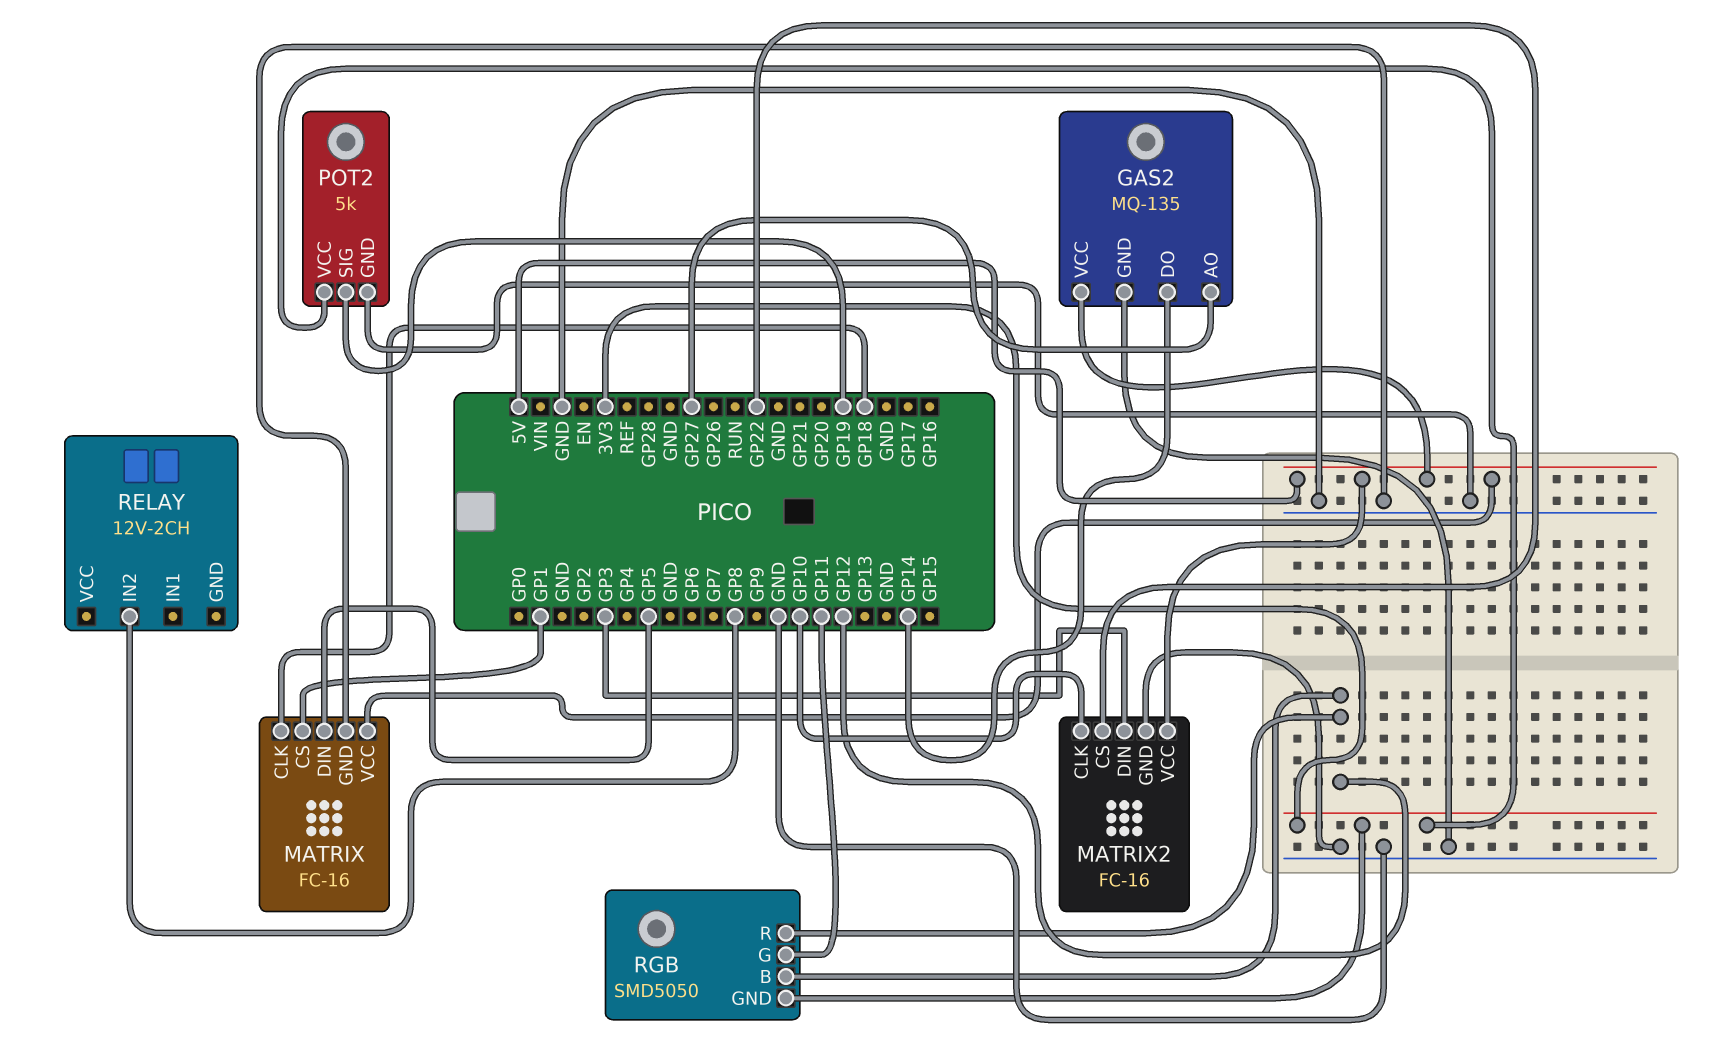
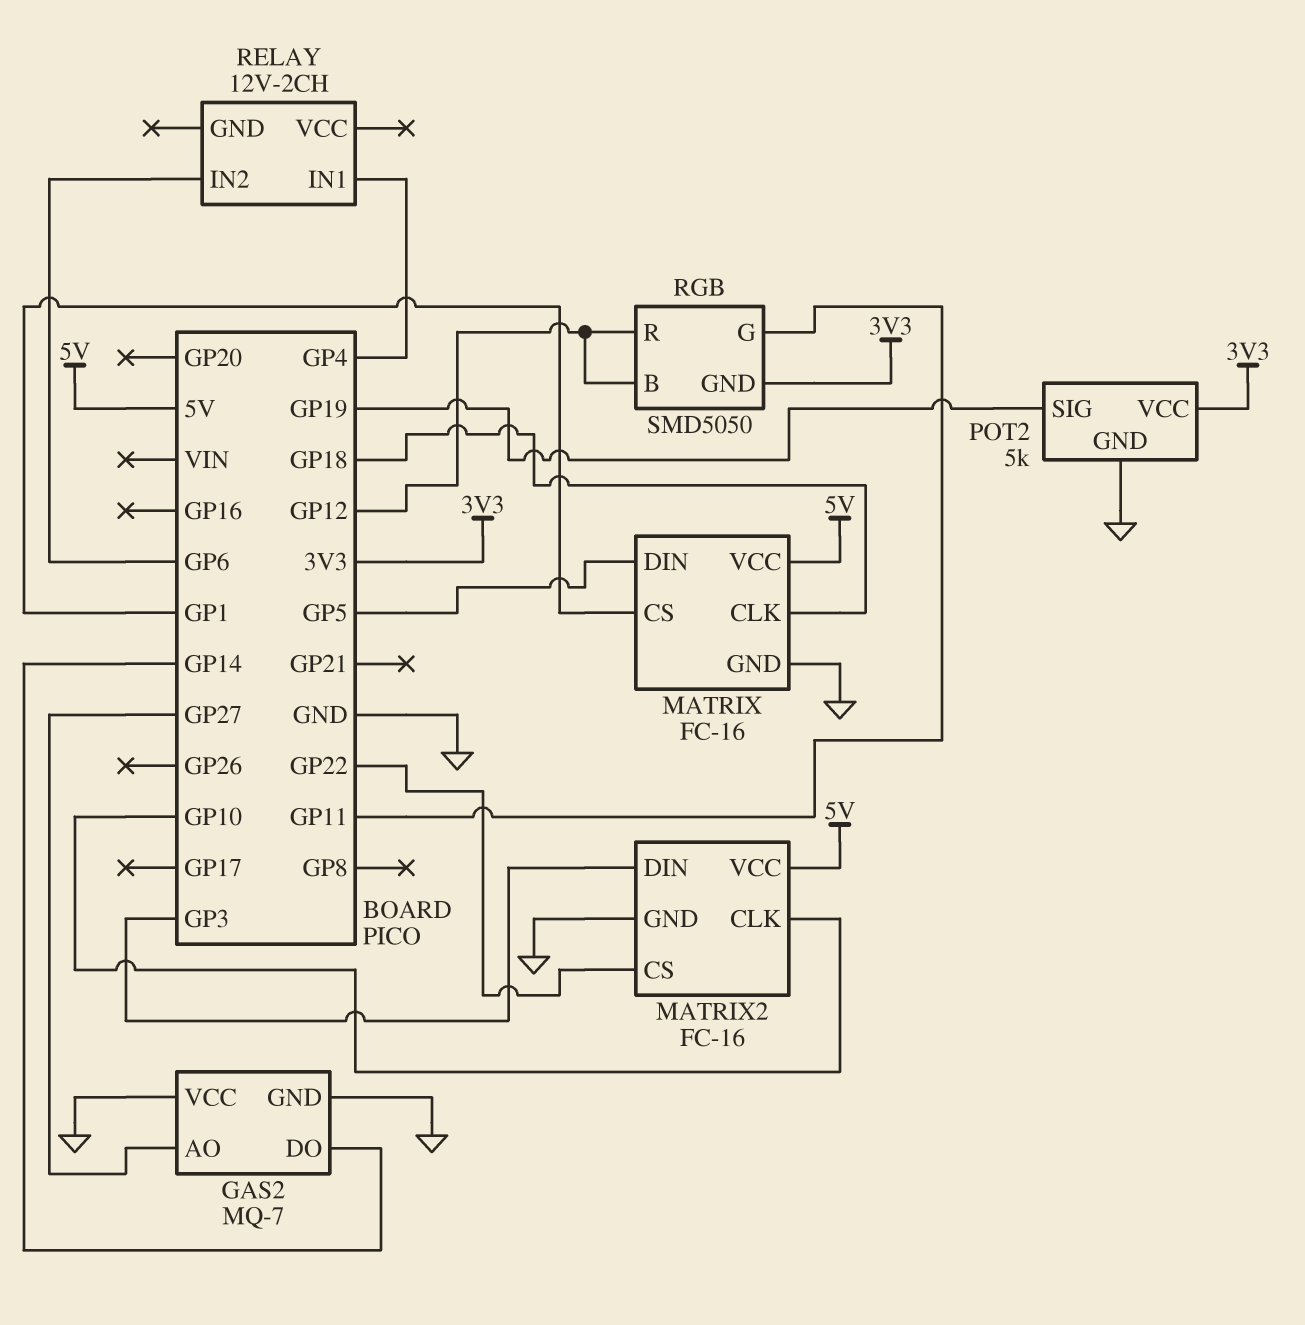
GAS2: MQ-135 -> MQ-7
GAS2 pin VCC: 5V -> GND
RELAY pin IN1: none -> GP4
RELAY pin IN2: GP8 -> GP6

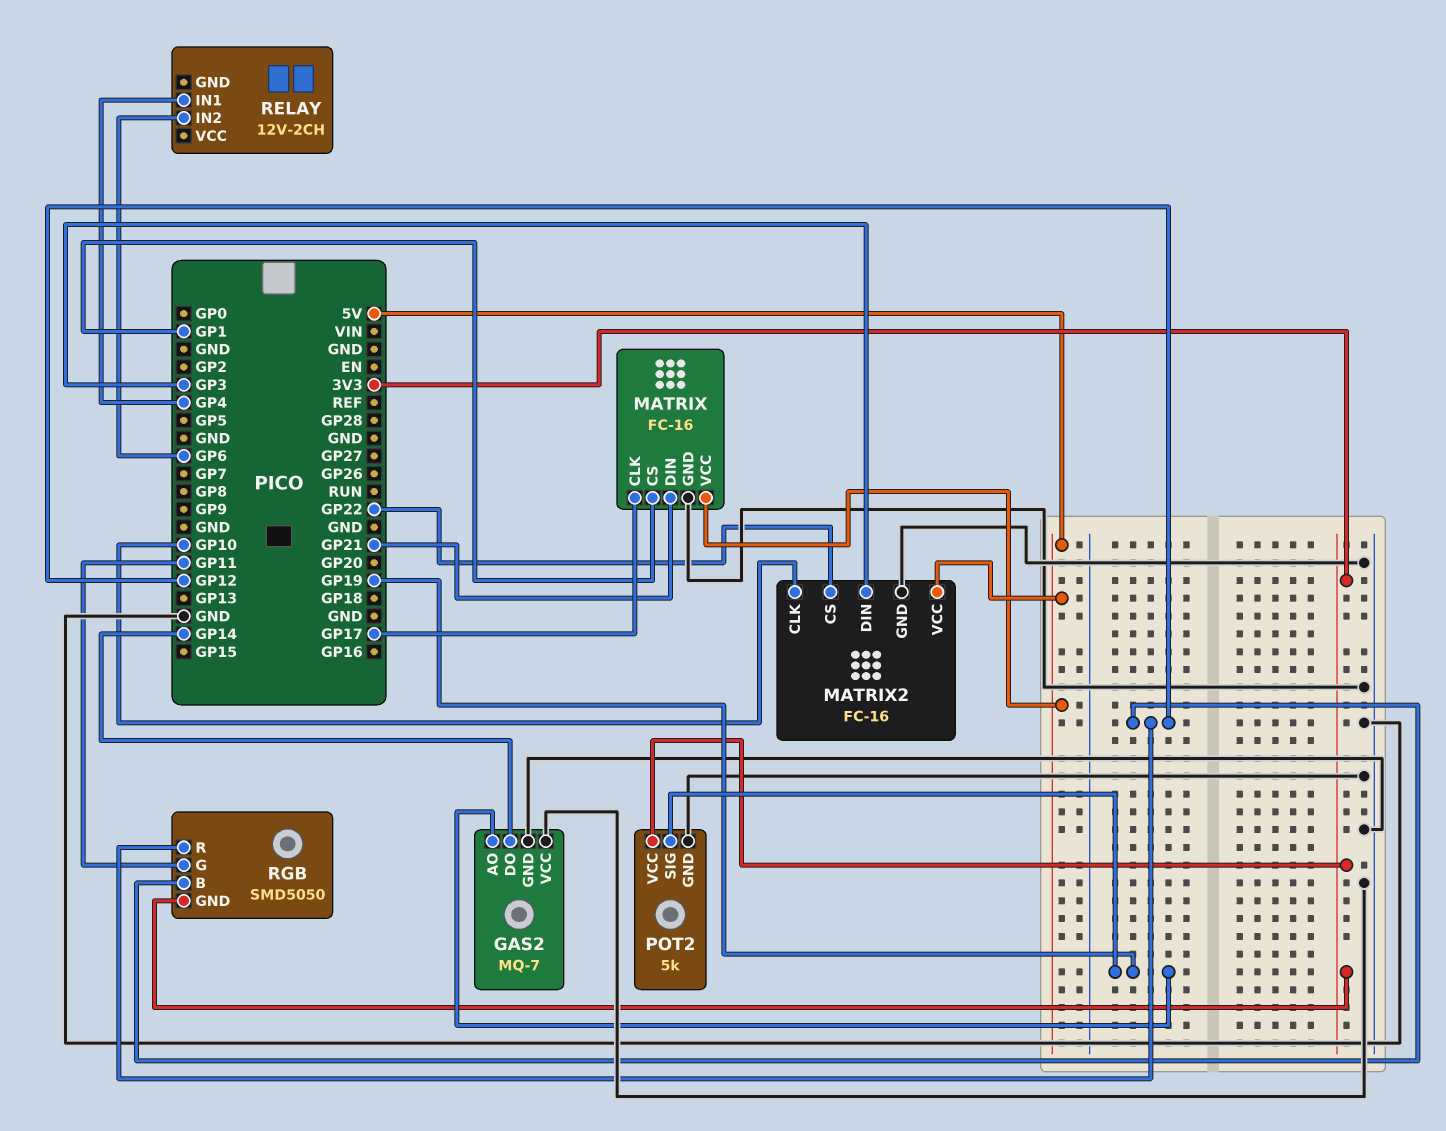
GAS2 pin AO: GP27 -> GP19
MATRIX pin CLK: GP18 -> GP17
MATRIX pin DIN: GP5 -> GP21

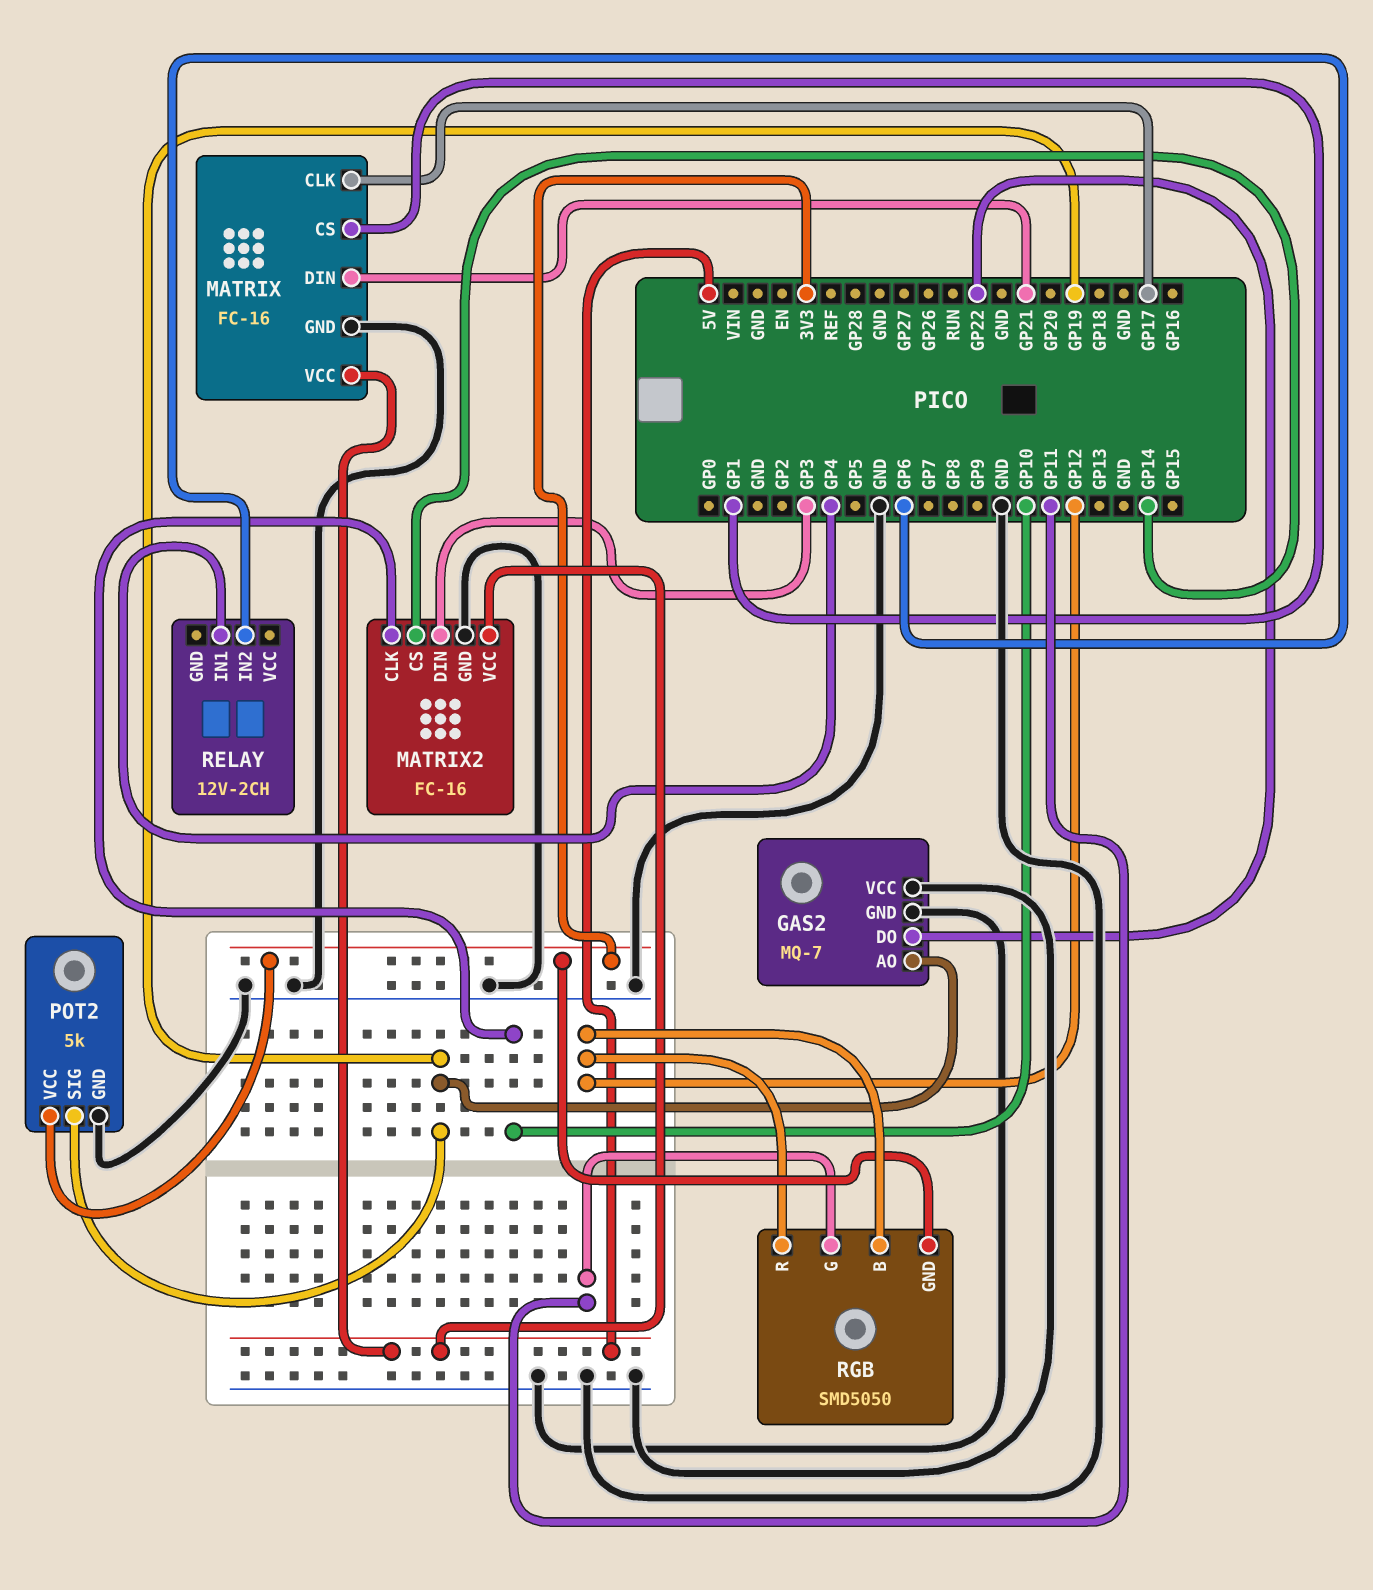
GAS2 pin DO: GP14 -> GP22
MATRIX2 pin CS: GP22 -> GP14

